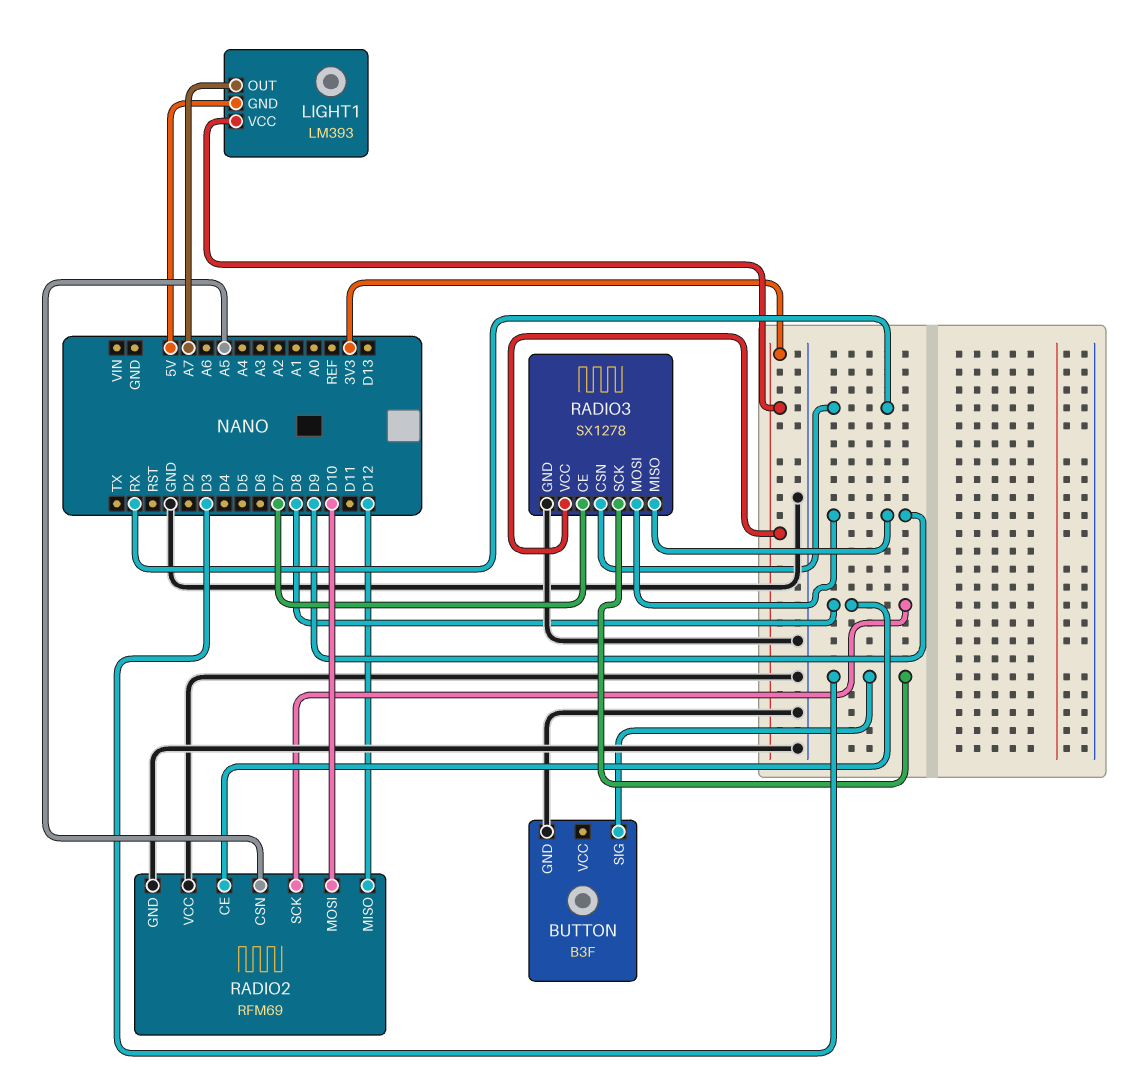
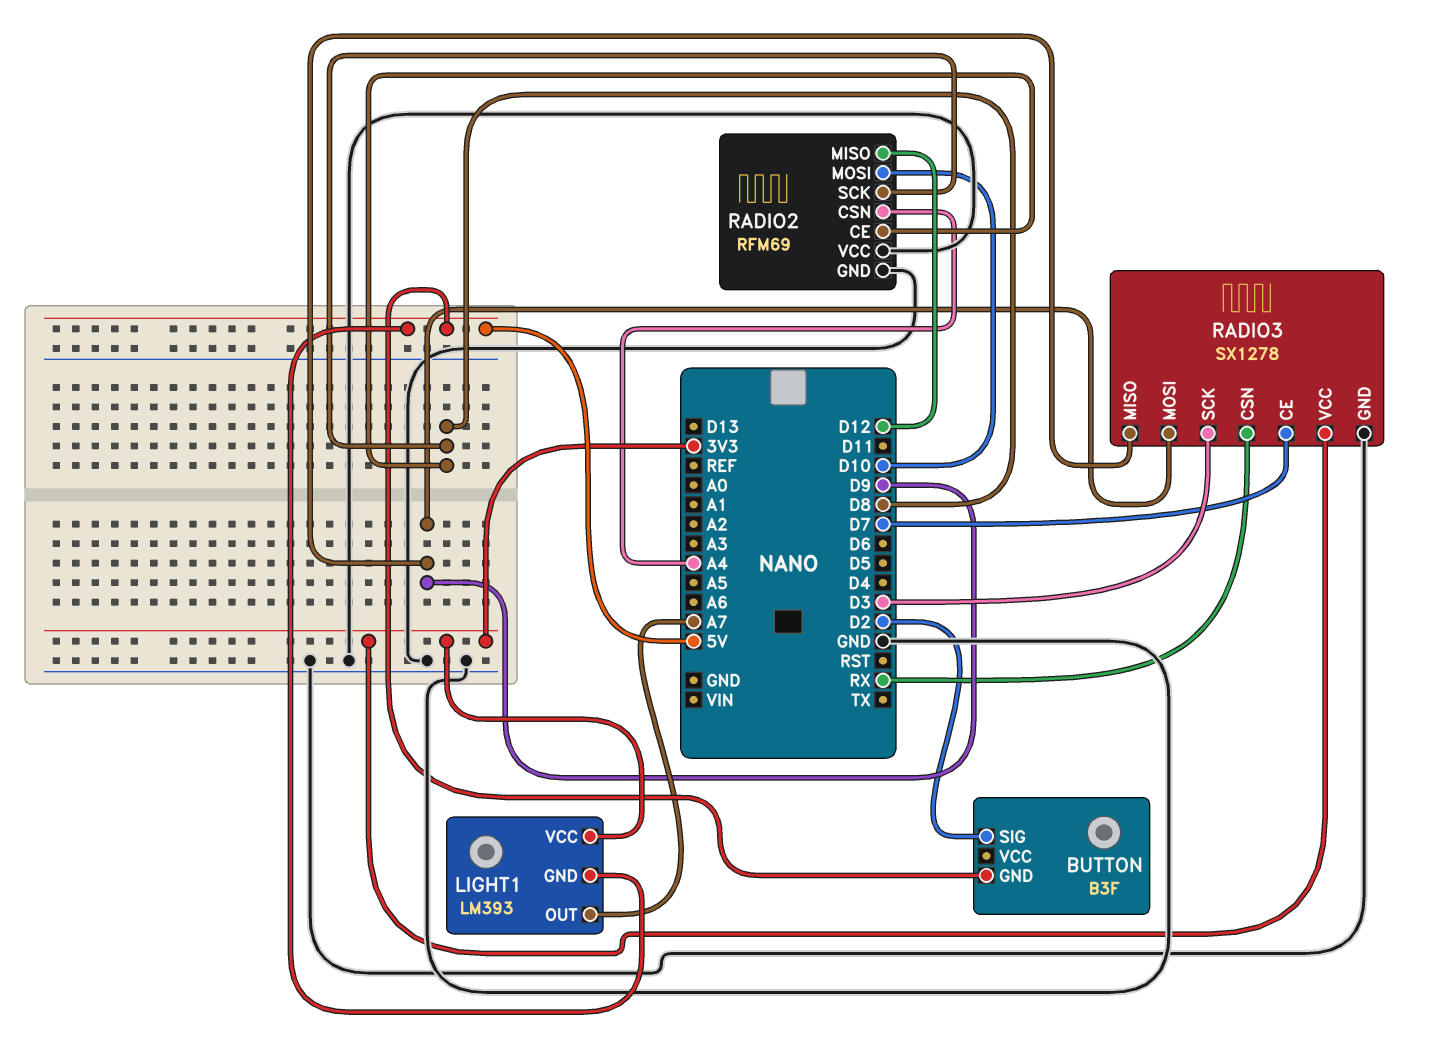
BUTTON pin GND: GND -> 5V
BUTTON pin SIG: D3 -> D2
RADIO2 pin CSN: A5 -> A4

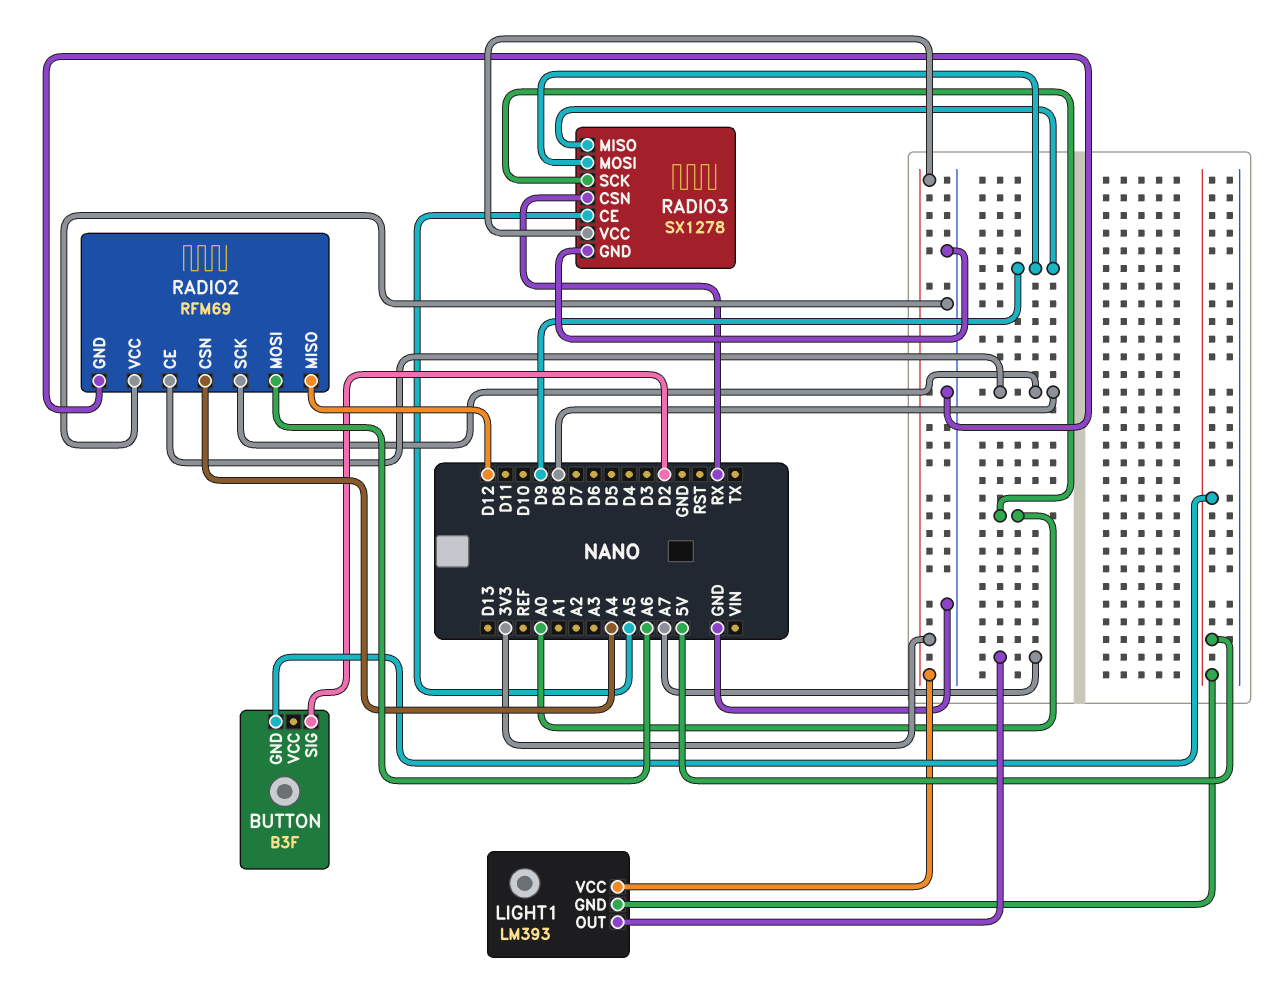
RADIO2 pin MOSI: D10 -> A6
RADIO3 pin CE: D7 -> A5
RADIO3 pin SCK: D3 -> A0

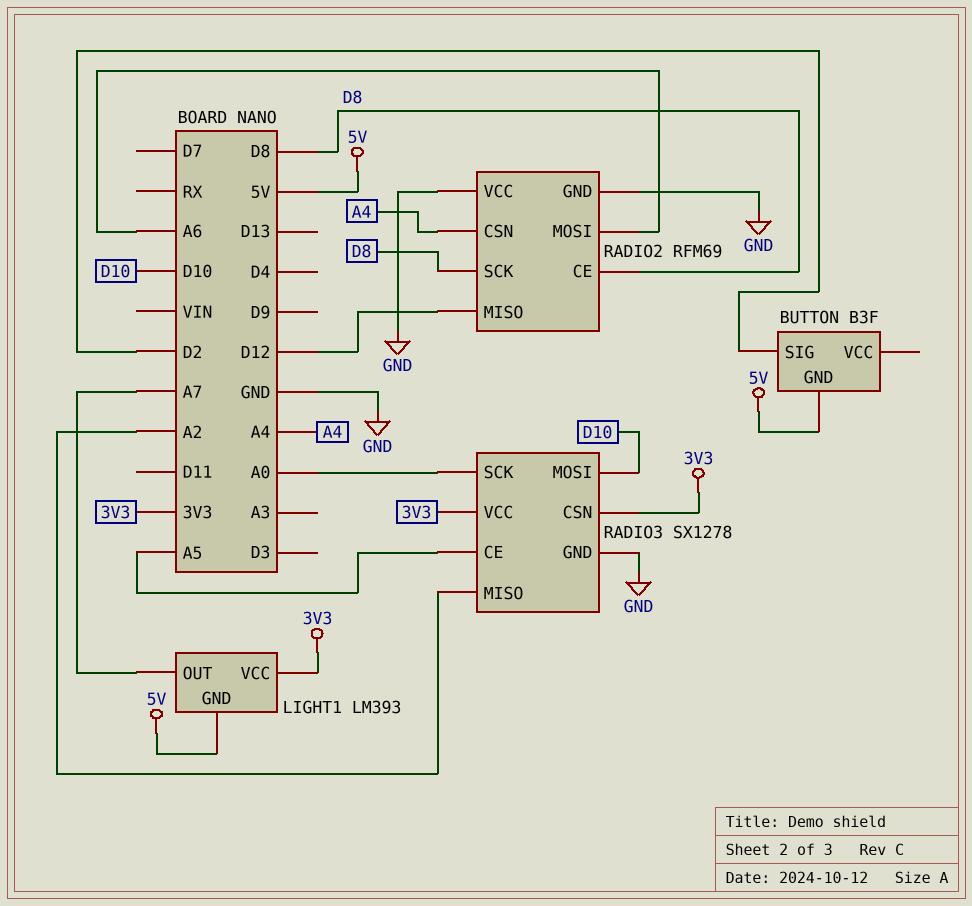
RADIO3 pin CSN: RX -> 3V3
RADIO3 pin MISO: D9 -> A2
RADIO3 pin MOSI: D9 -> D10

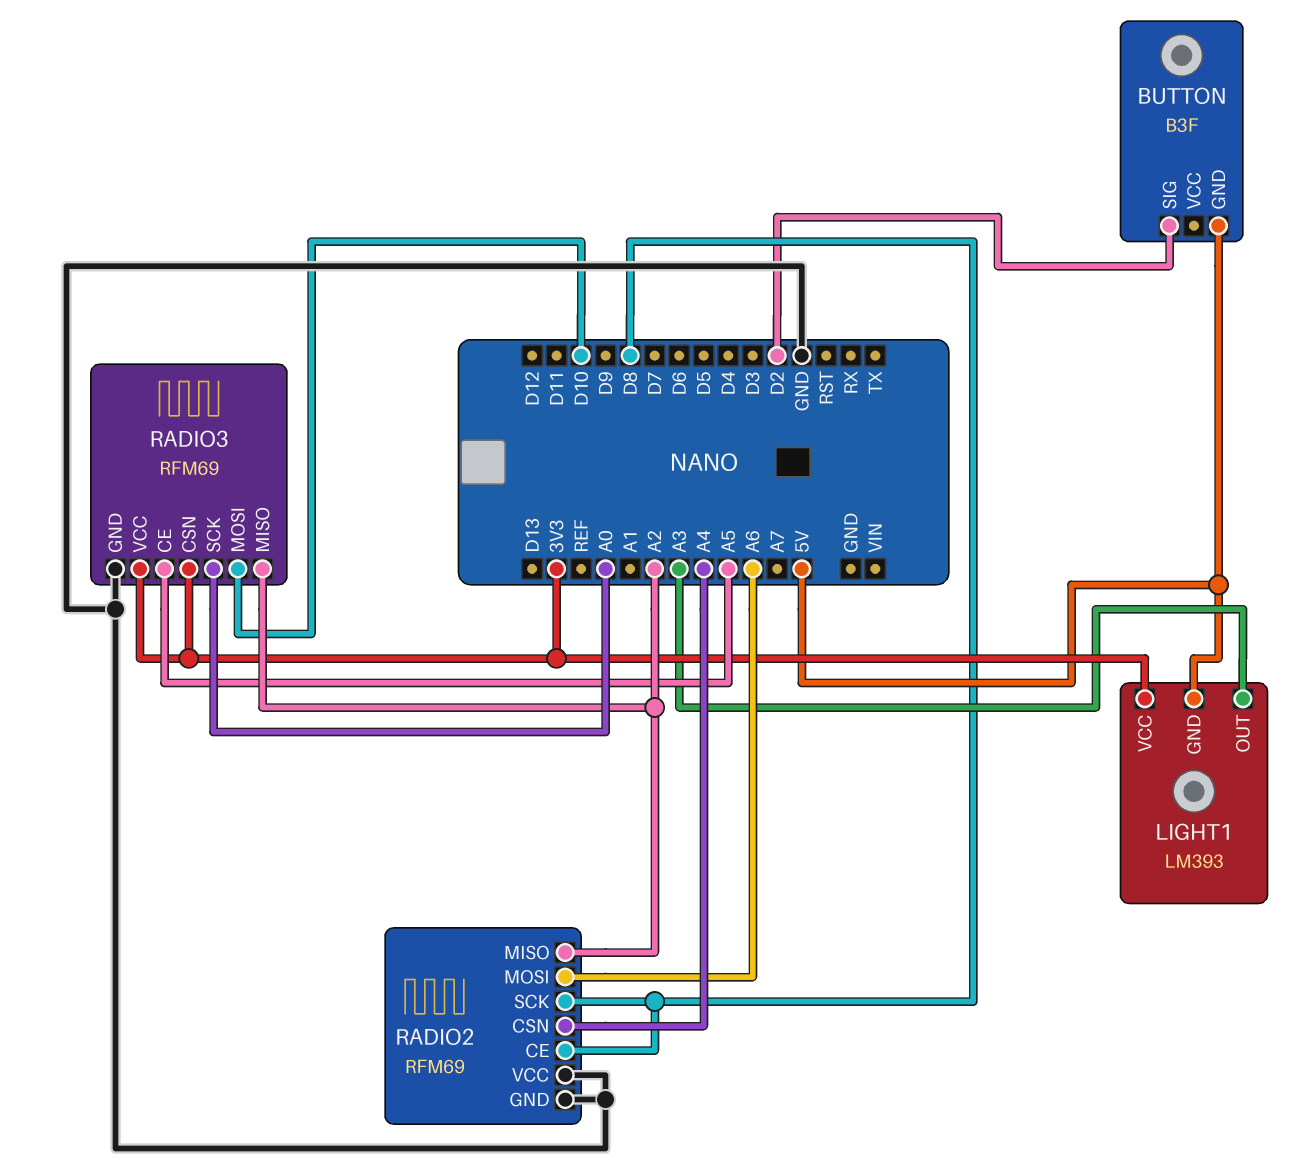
LIGHT1 pin OUT: A7 -> A3
RADIO2 pin MISO: D12 -> A2
RADIO3: SX1278 -> RFM69

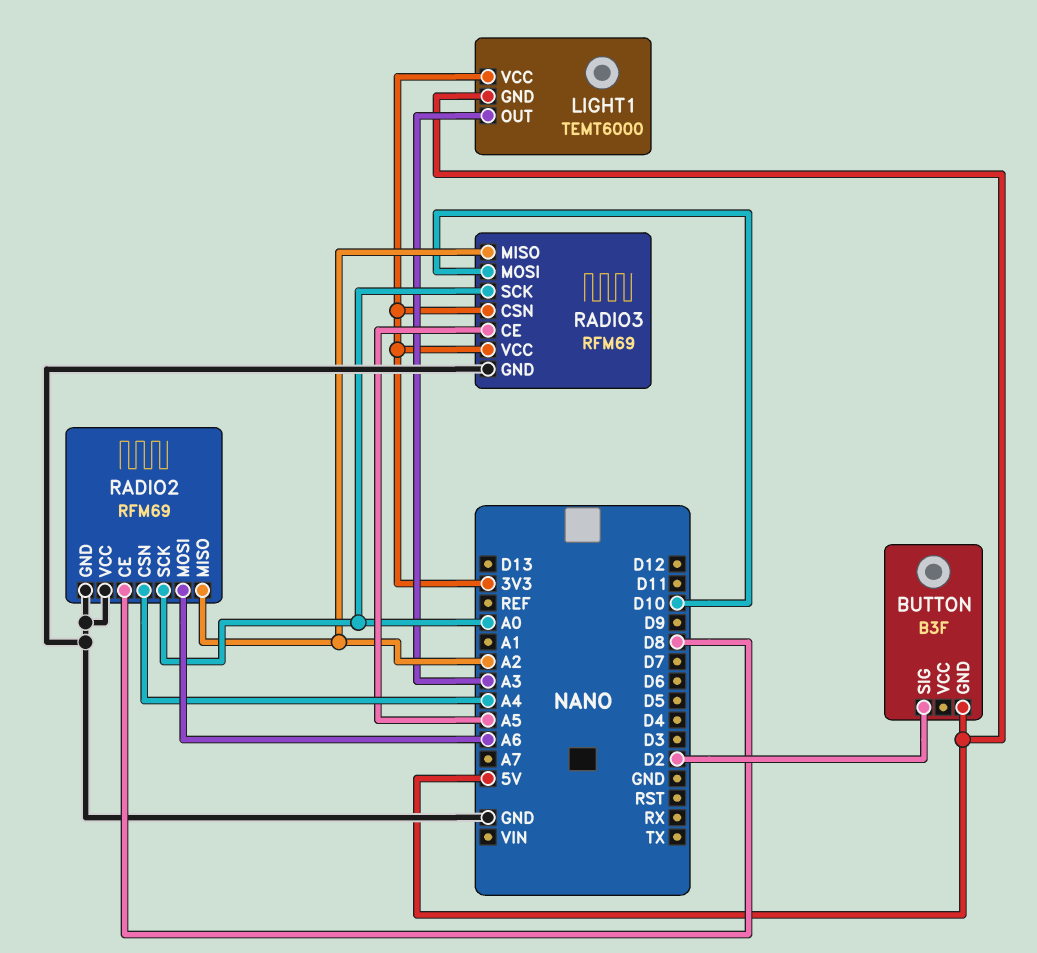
LIGHT1: LM393 -> TEMT6000
RADIO2 pin SCK: D8 -> A0

